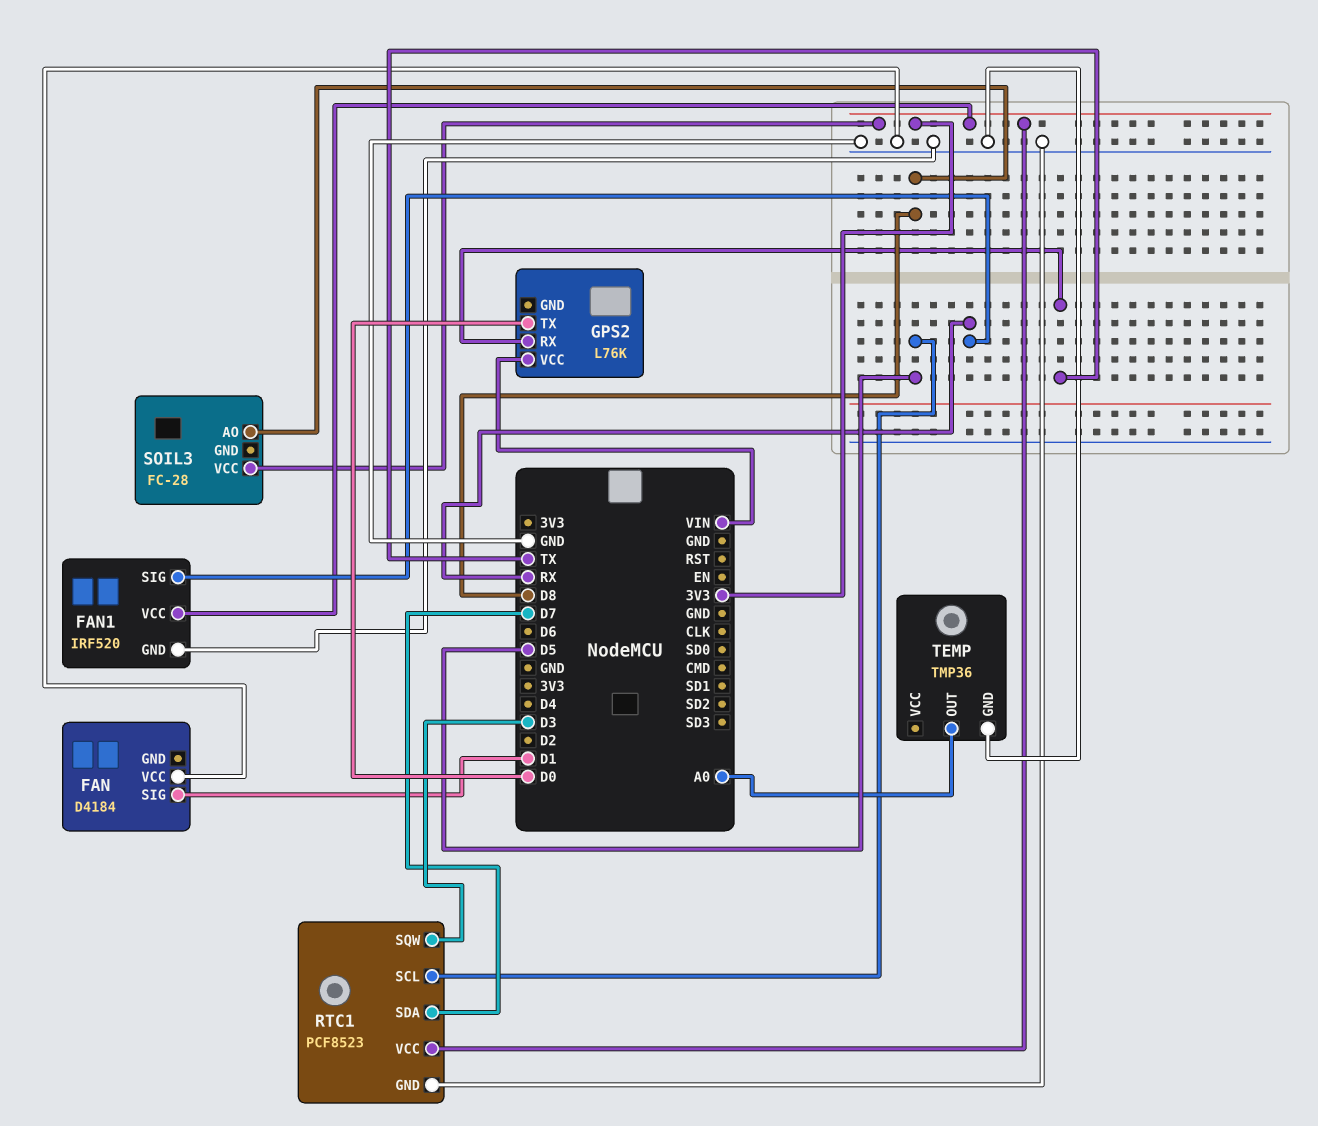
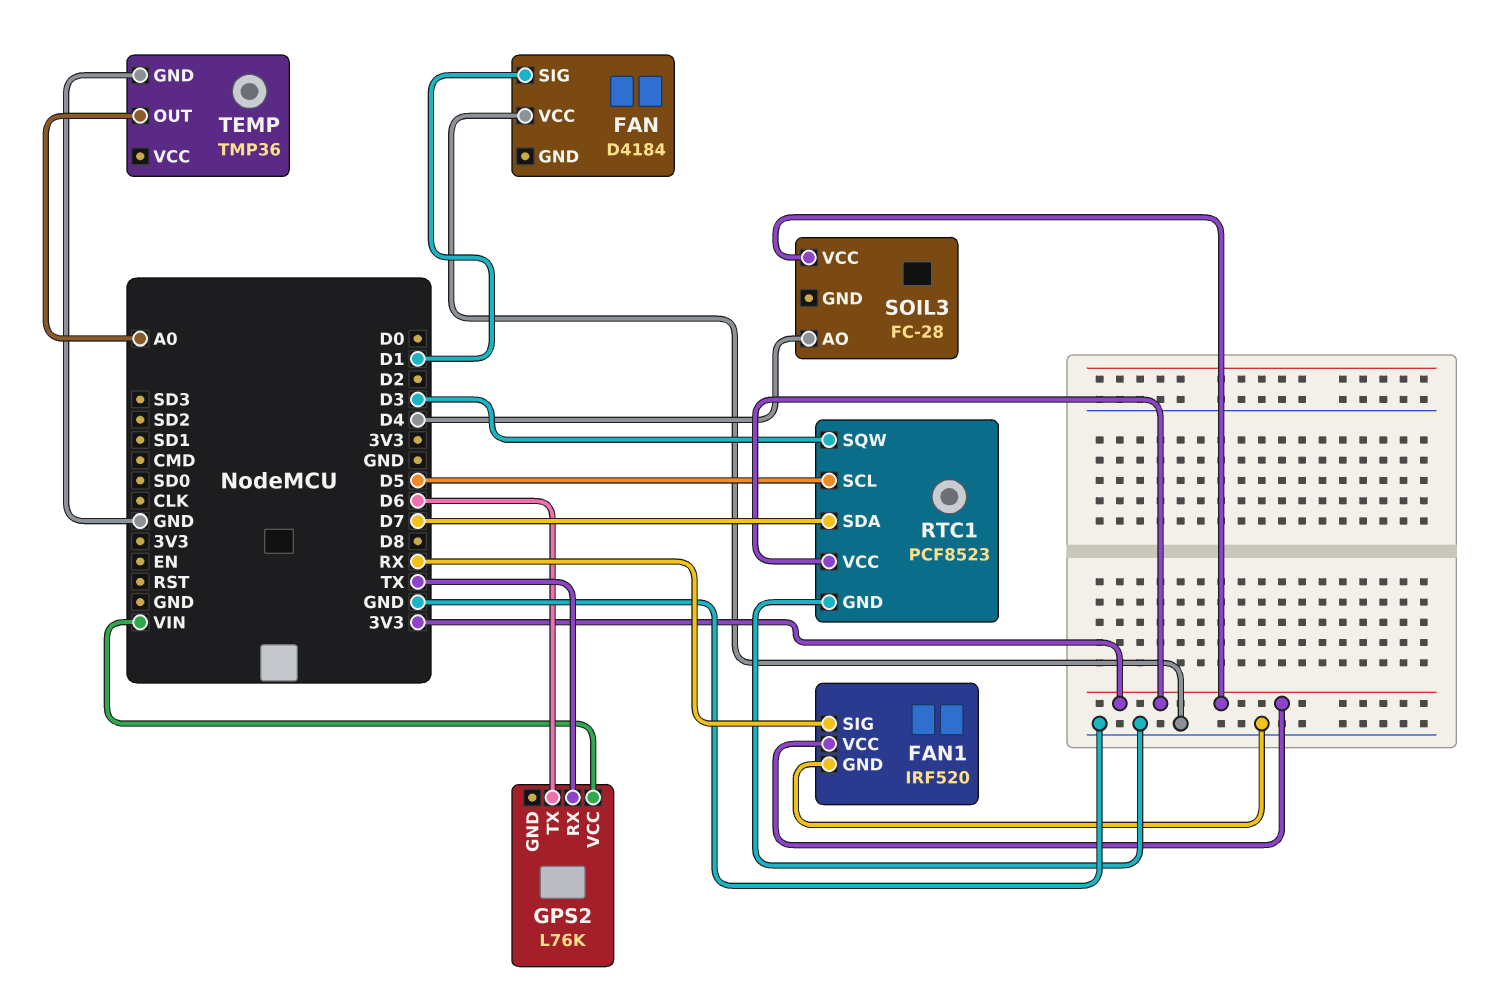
GPS2 pin TX: D0 -> D6
SOIL3 pin AO: D8 -> D4

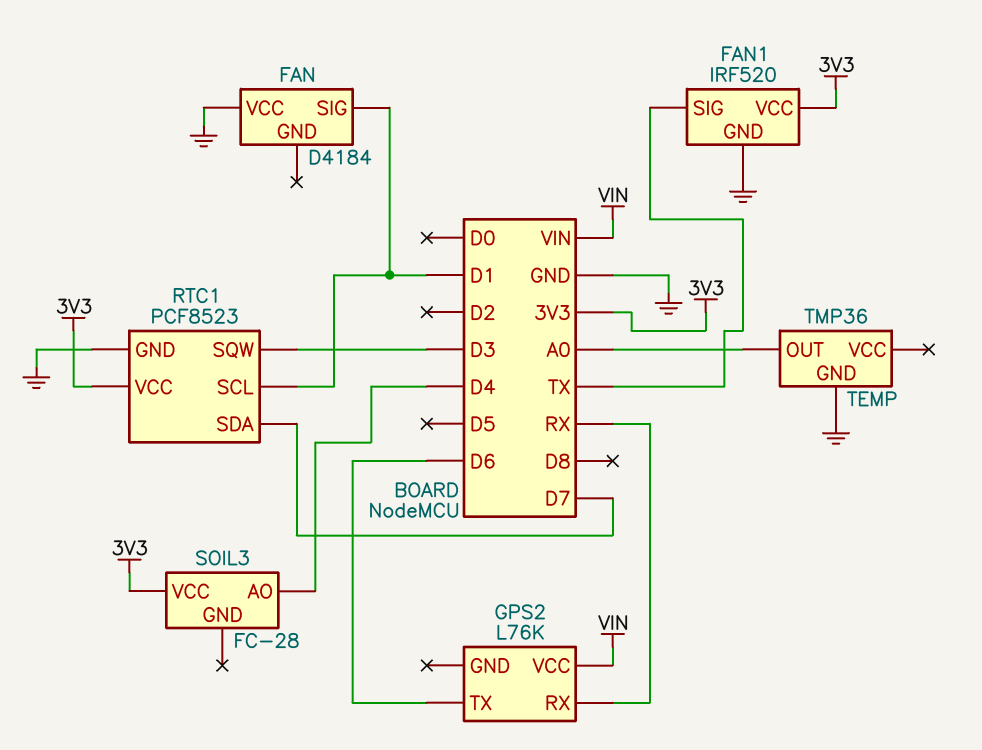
FAN1 pin SIG: RX -> TX
GPS2 pin RX: TX -> RX
RTC1 pin SCL: D5 -> D1

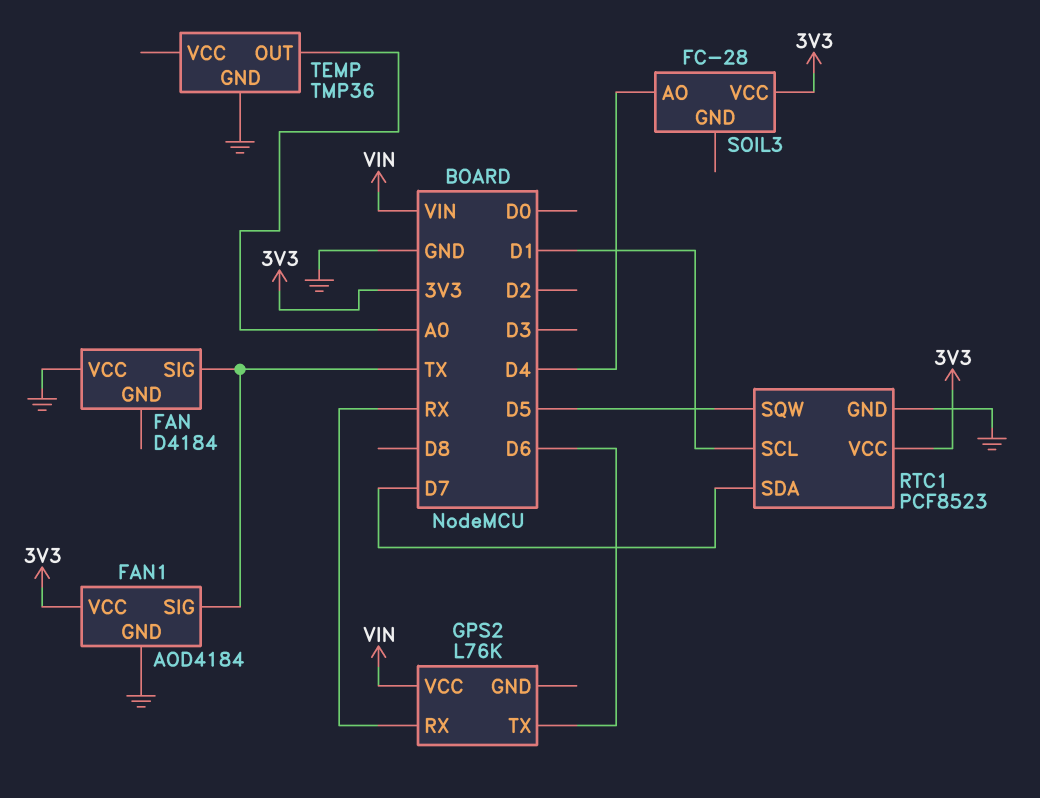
FAN pin SIG: D1 -> TX
FAN1: IRF520 -> AOD4184
RTC1 pin SQW: D3 -> D5

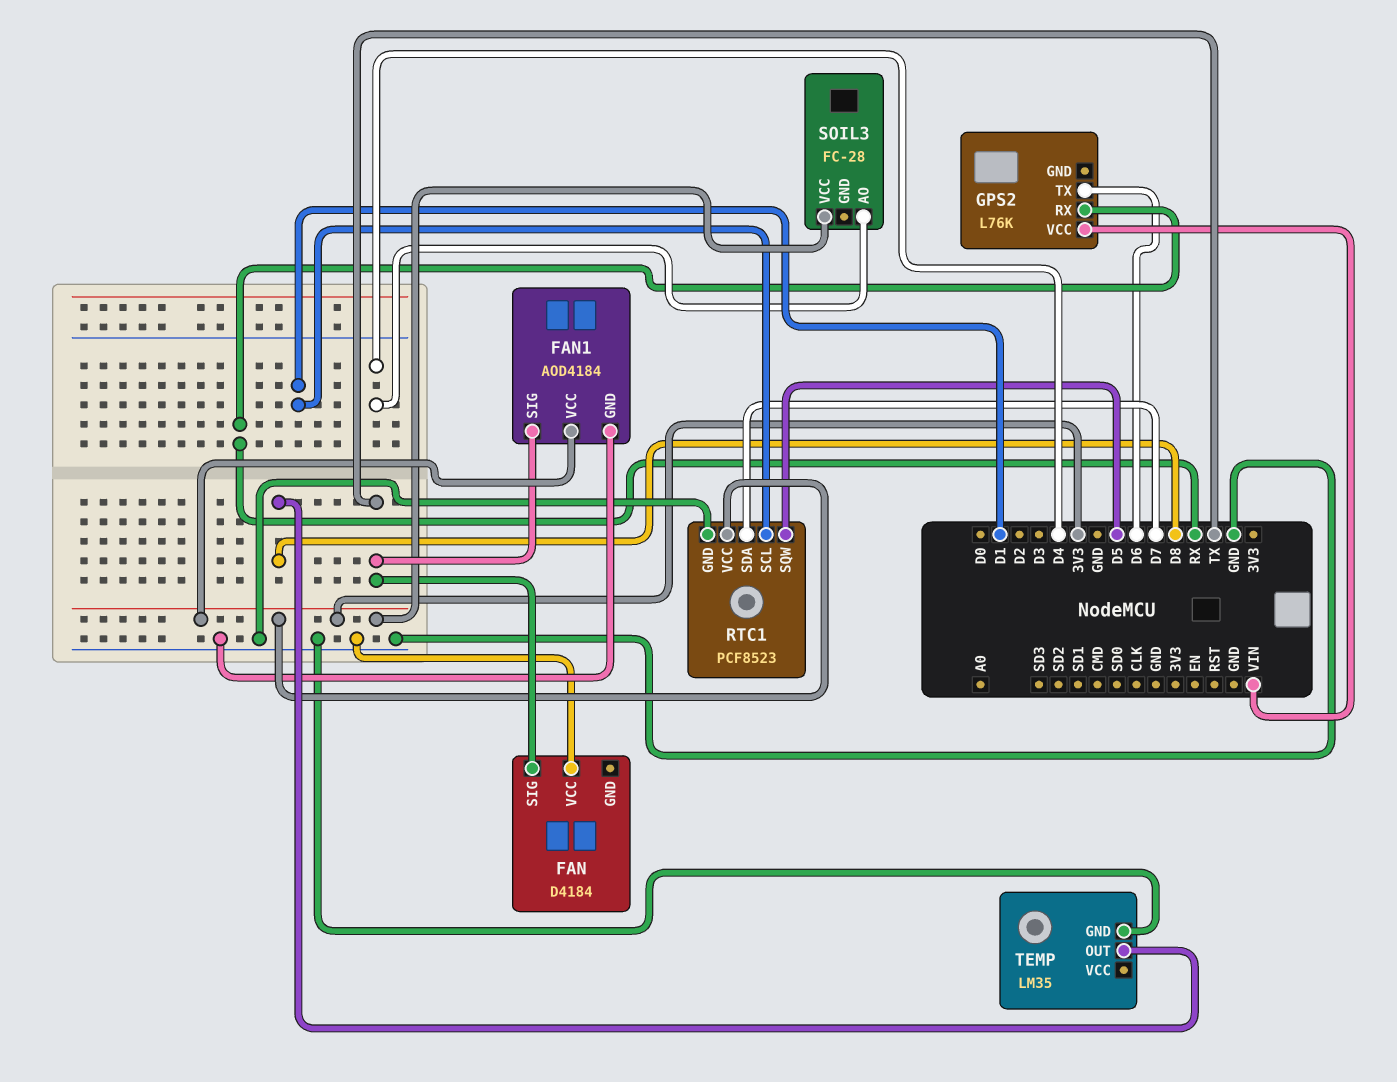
TEMP: TMP36 -> LM35
TEMP pin OUT: A0 -> D8

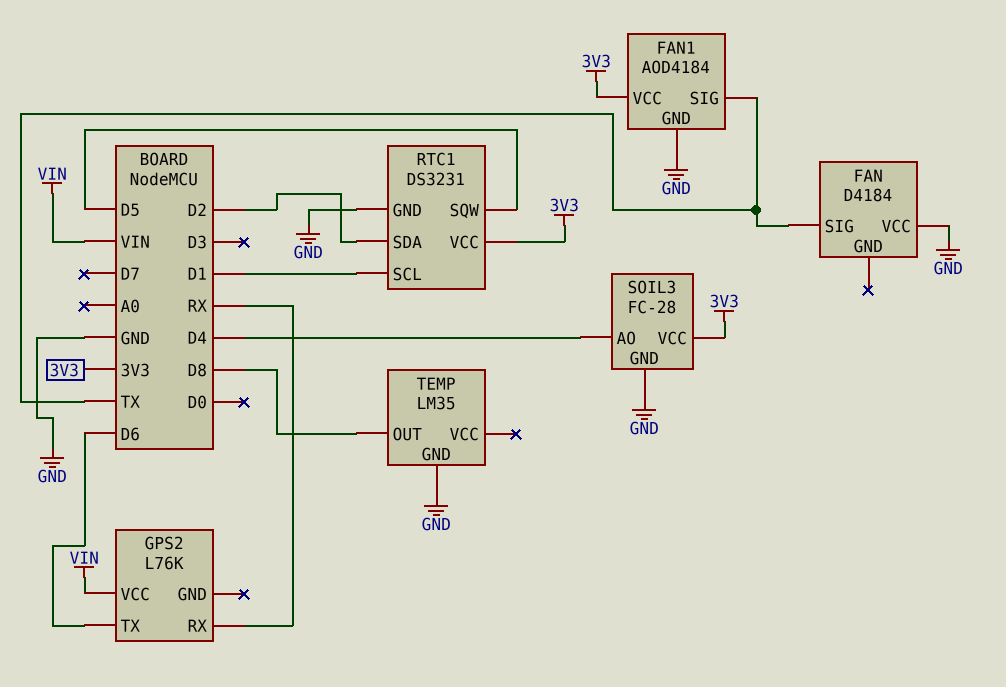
RTC1: PCF8523 -> DS3231
RTC1 pin SDA: D7 -> D2
SOIL3 pin GND: none -> GND

